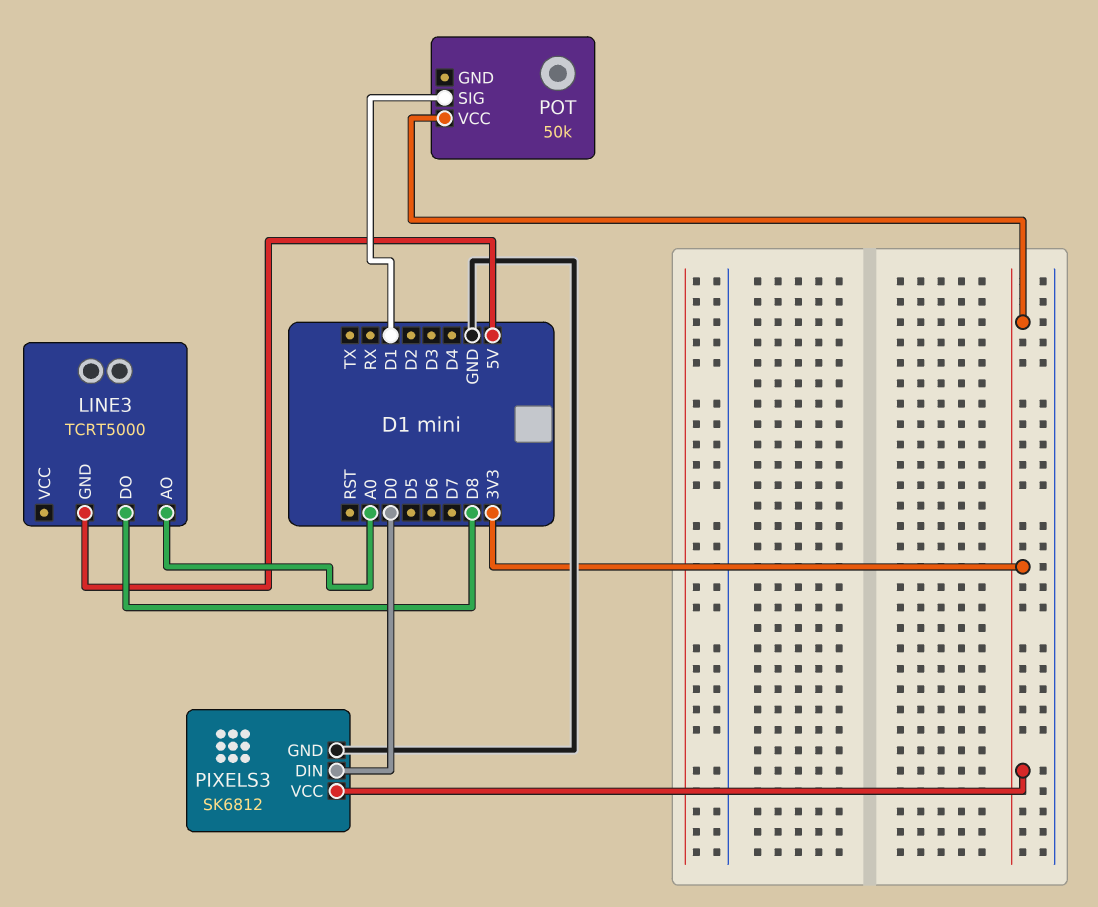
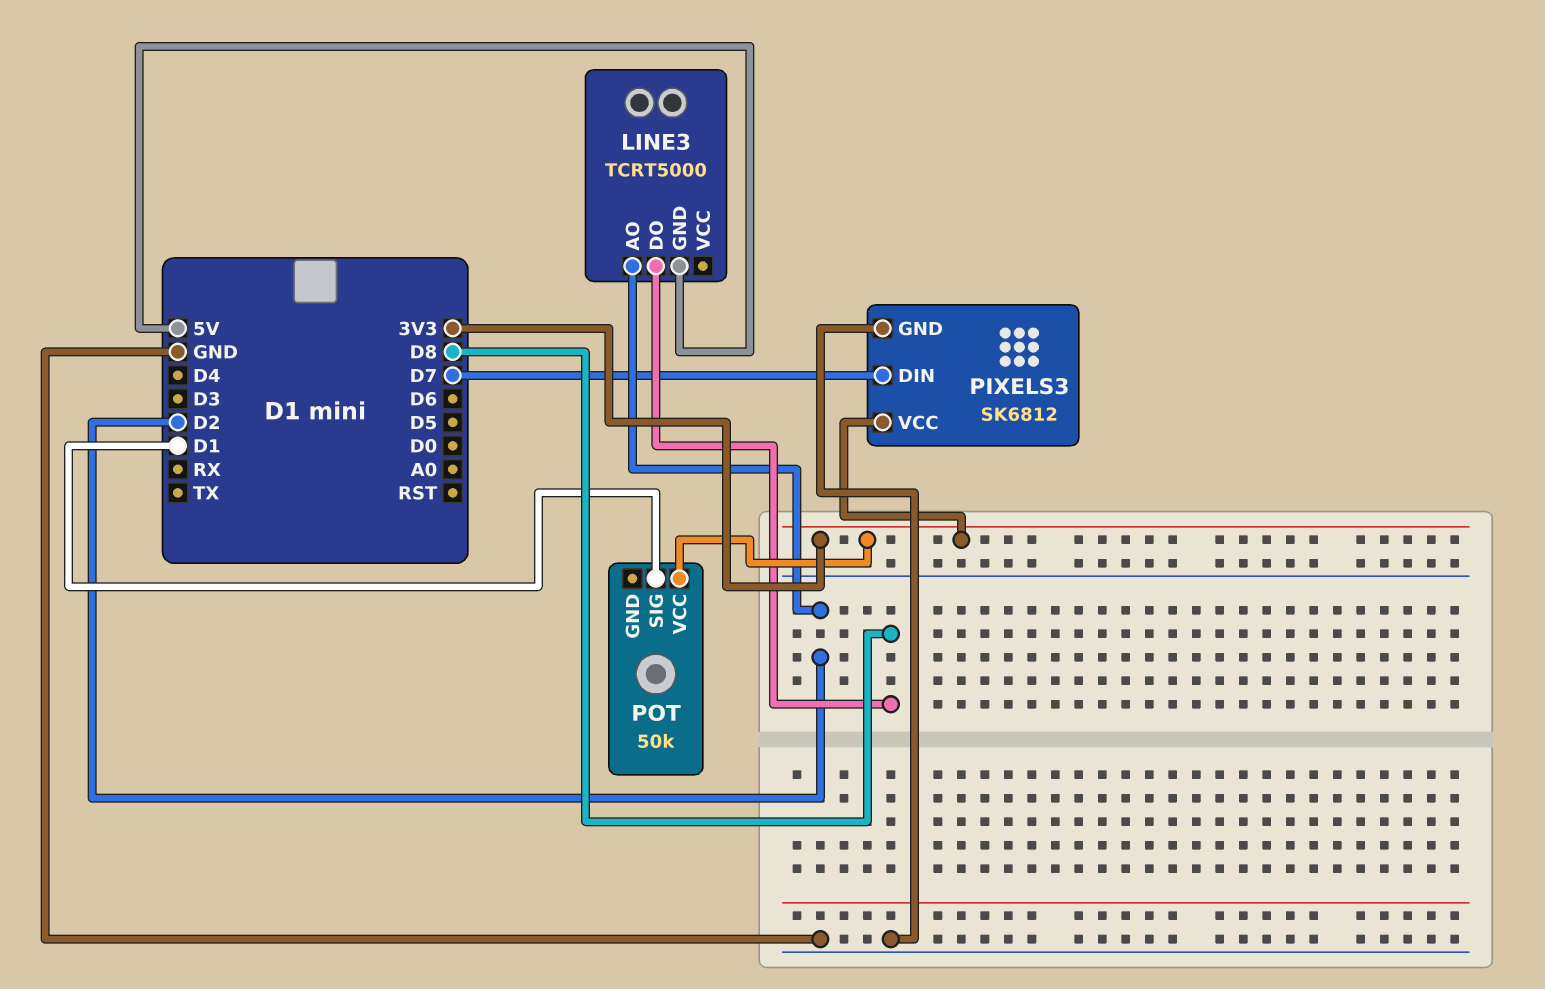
LINE3 pin AO: A0 -> D2
PIXELS3 pin DIN: D0 -> D7

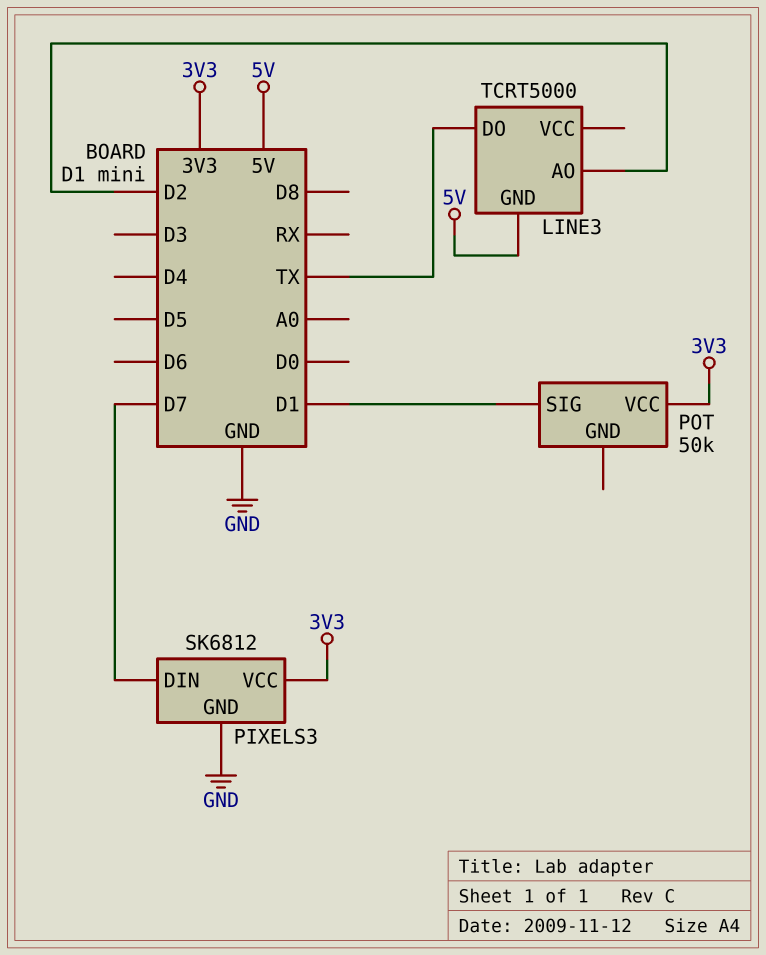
LINE3 pin DO: D8 -> TX

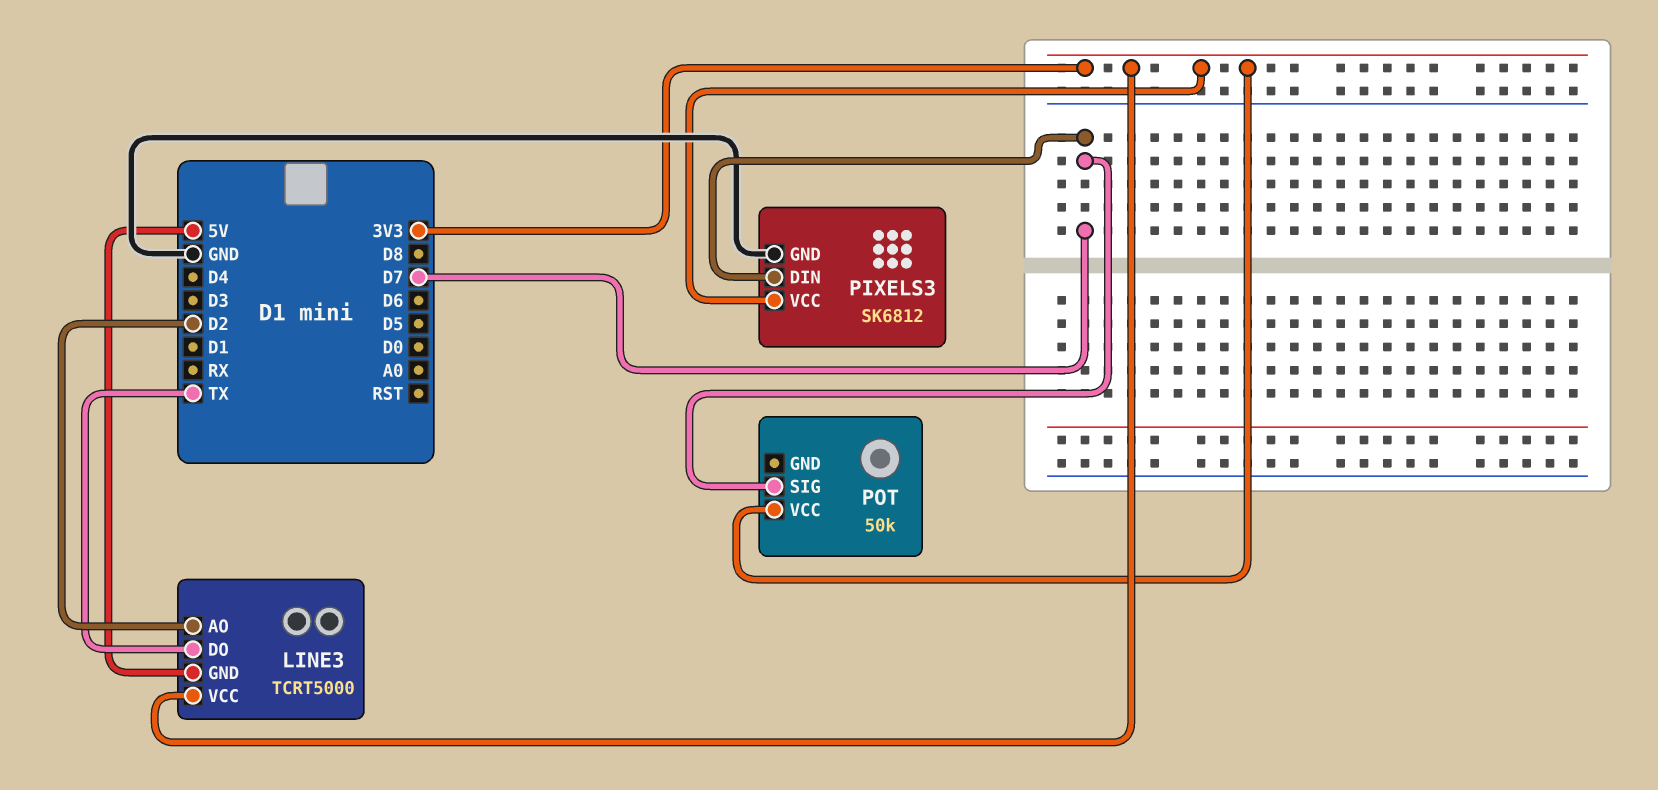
LINE3 pin VCC: none -> 3V3
POT pin SIG: D1 -> D7

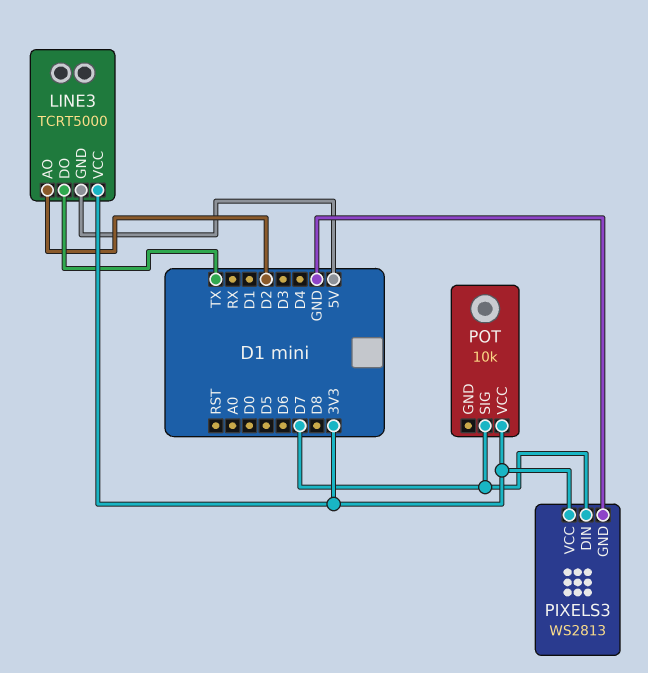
PIXELS3: SK6812 -> WS2813
POT: 50k -> 10k

